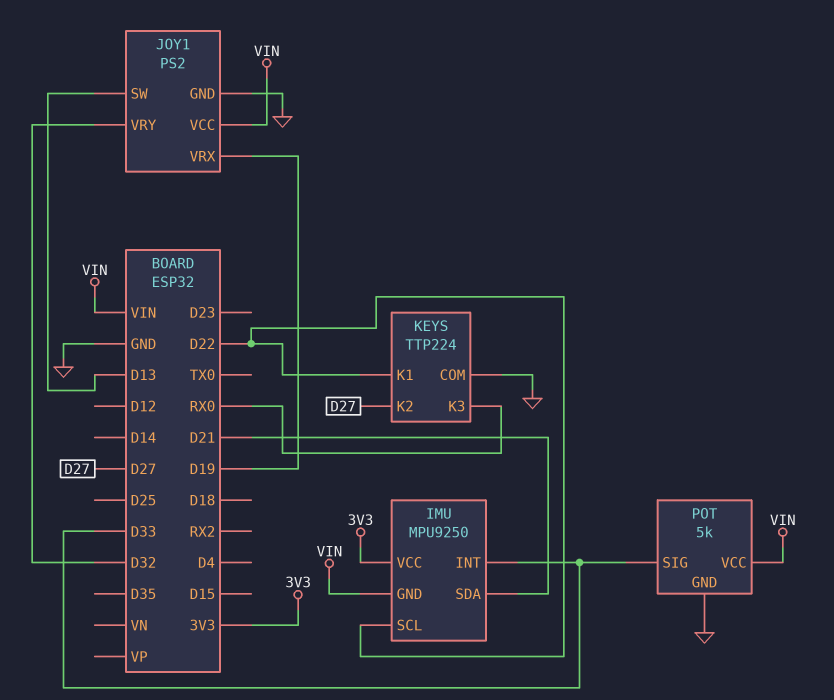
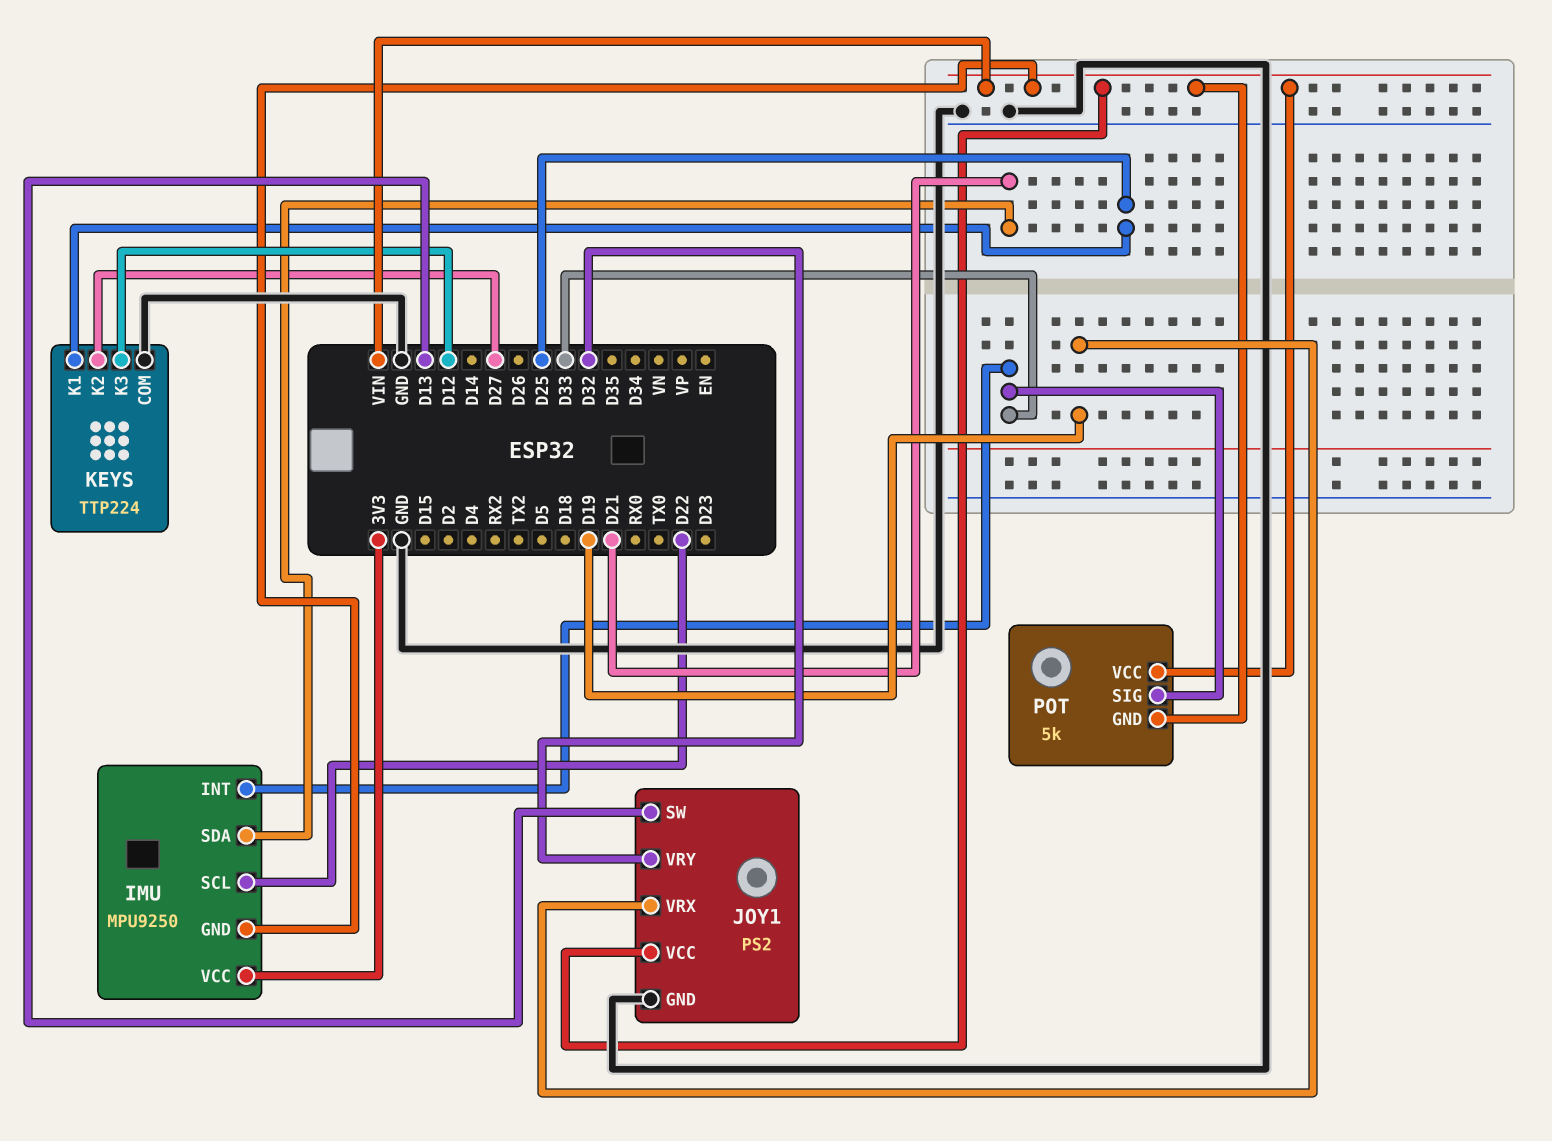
KEYS pin K1: D22 -> D25
KEYS pin K3: RX0 -> D12
POT pin GND: GND -> VIN

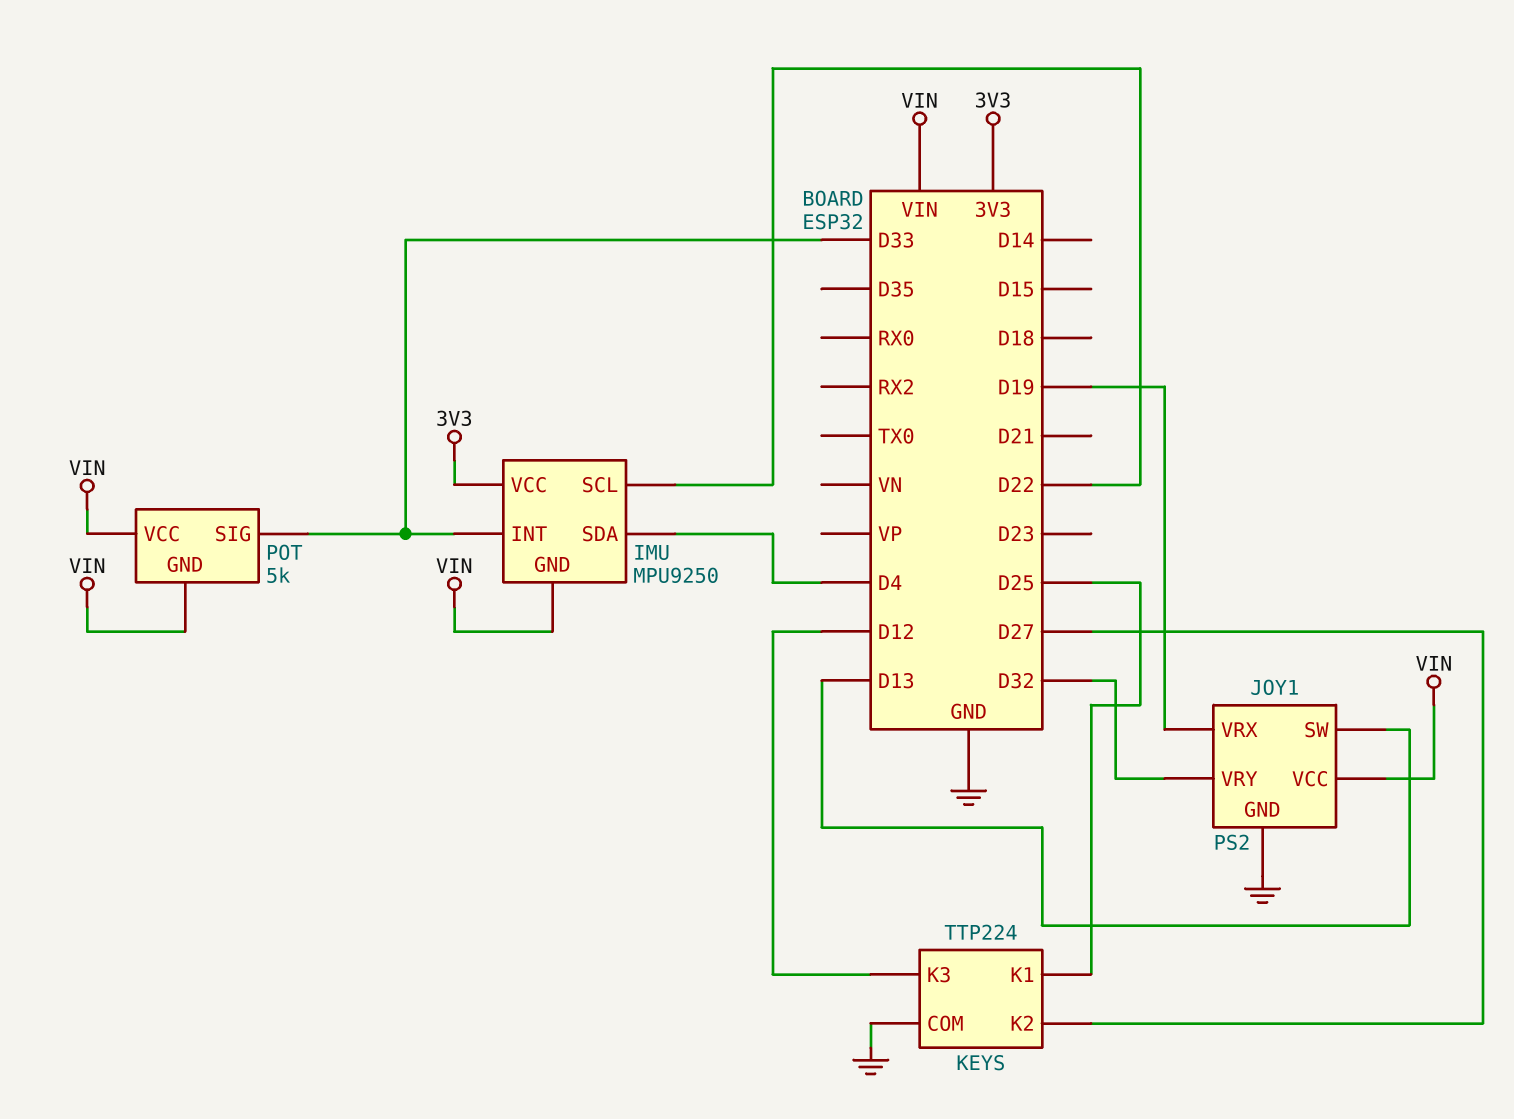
IMU pin SDA: D21 -> D4

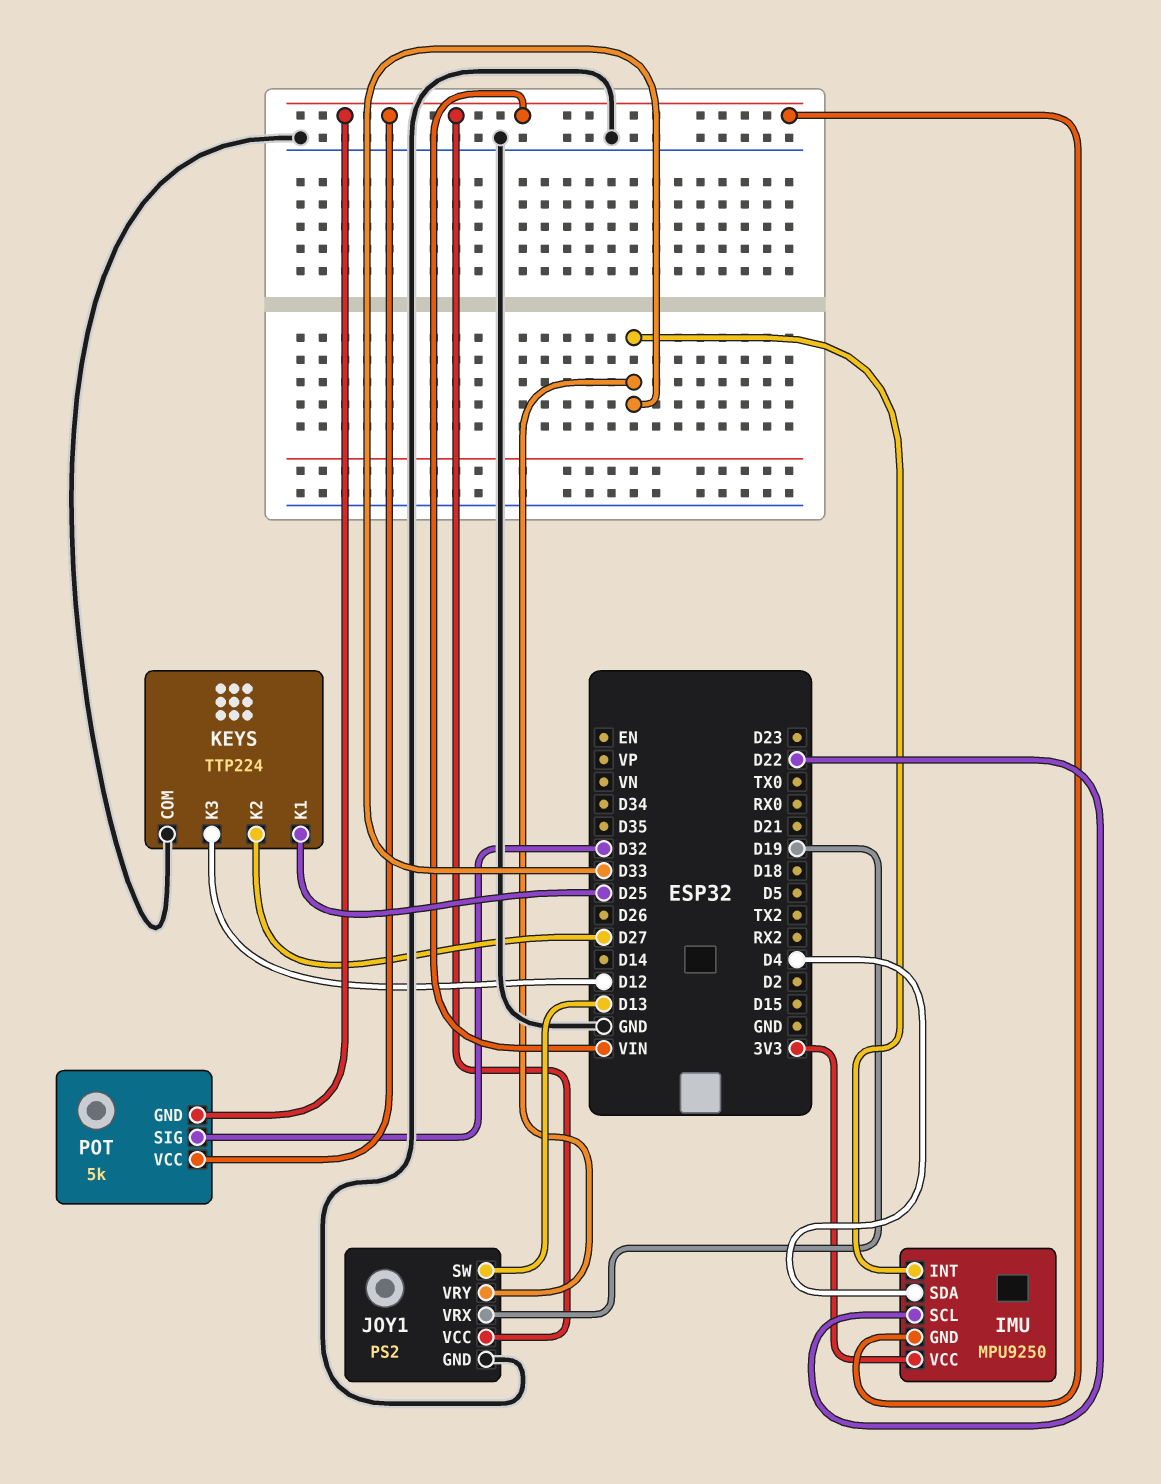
JOY1 pin VRY: D32 -> D33
POT pin SIG: D33 -> D32

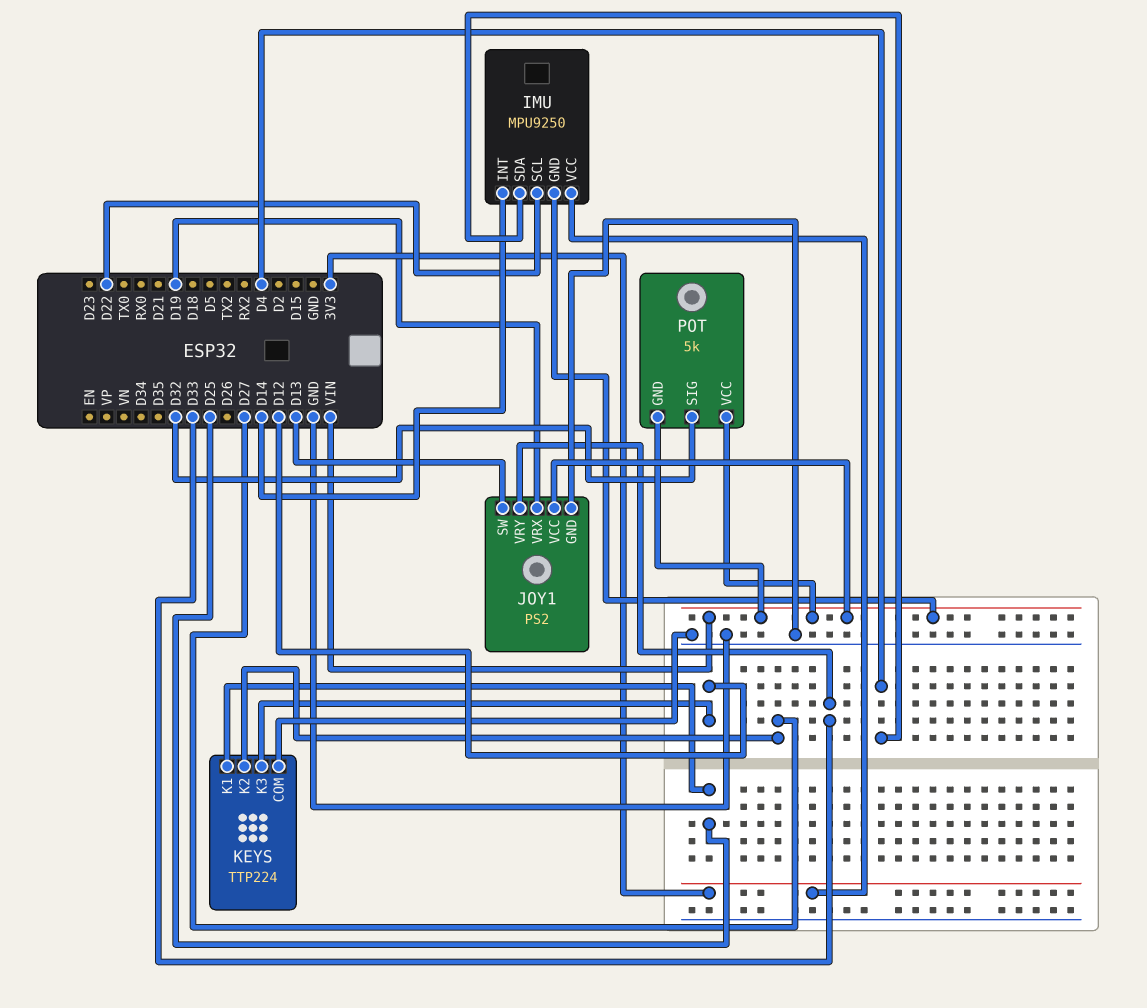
IMU pin INT: D33 -> D14

